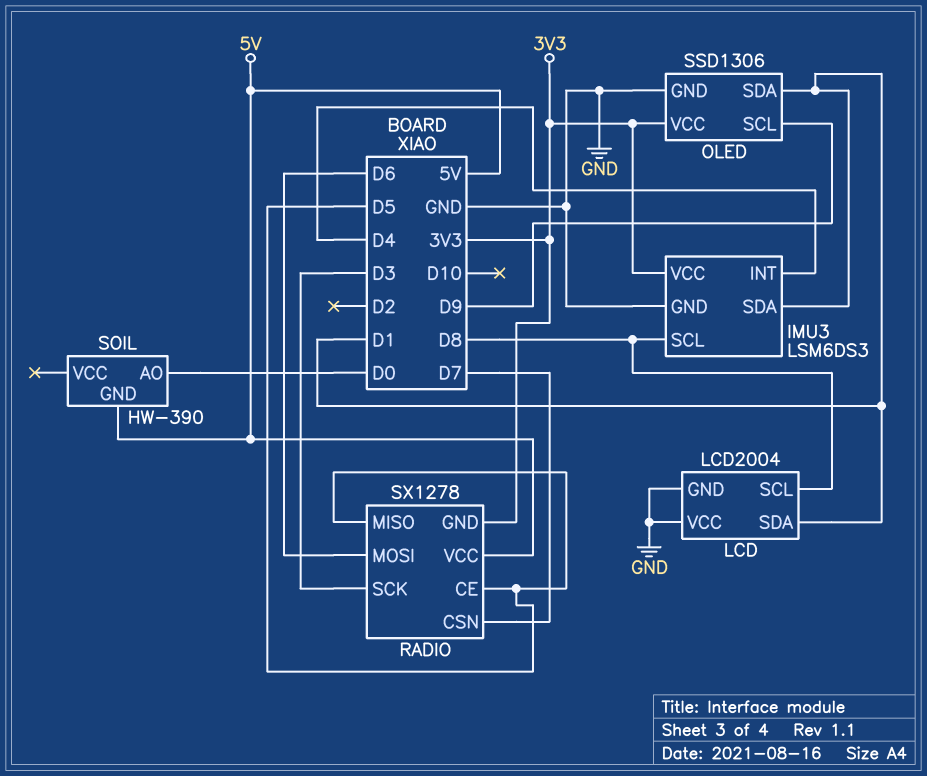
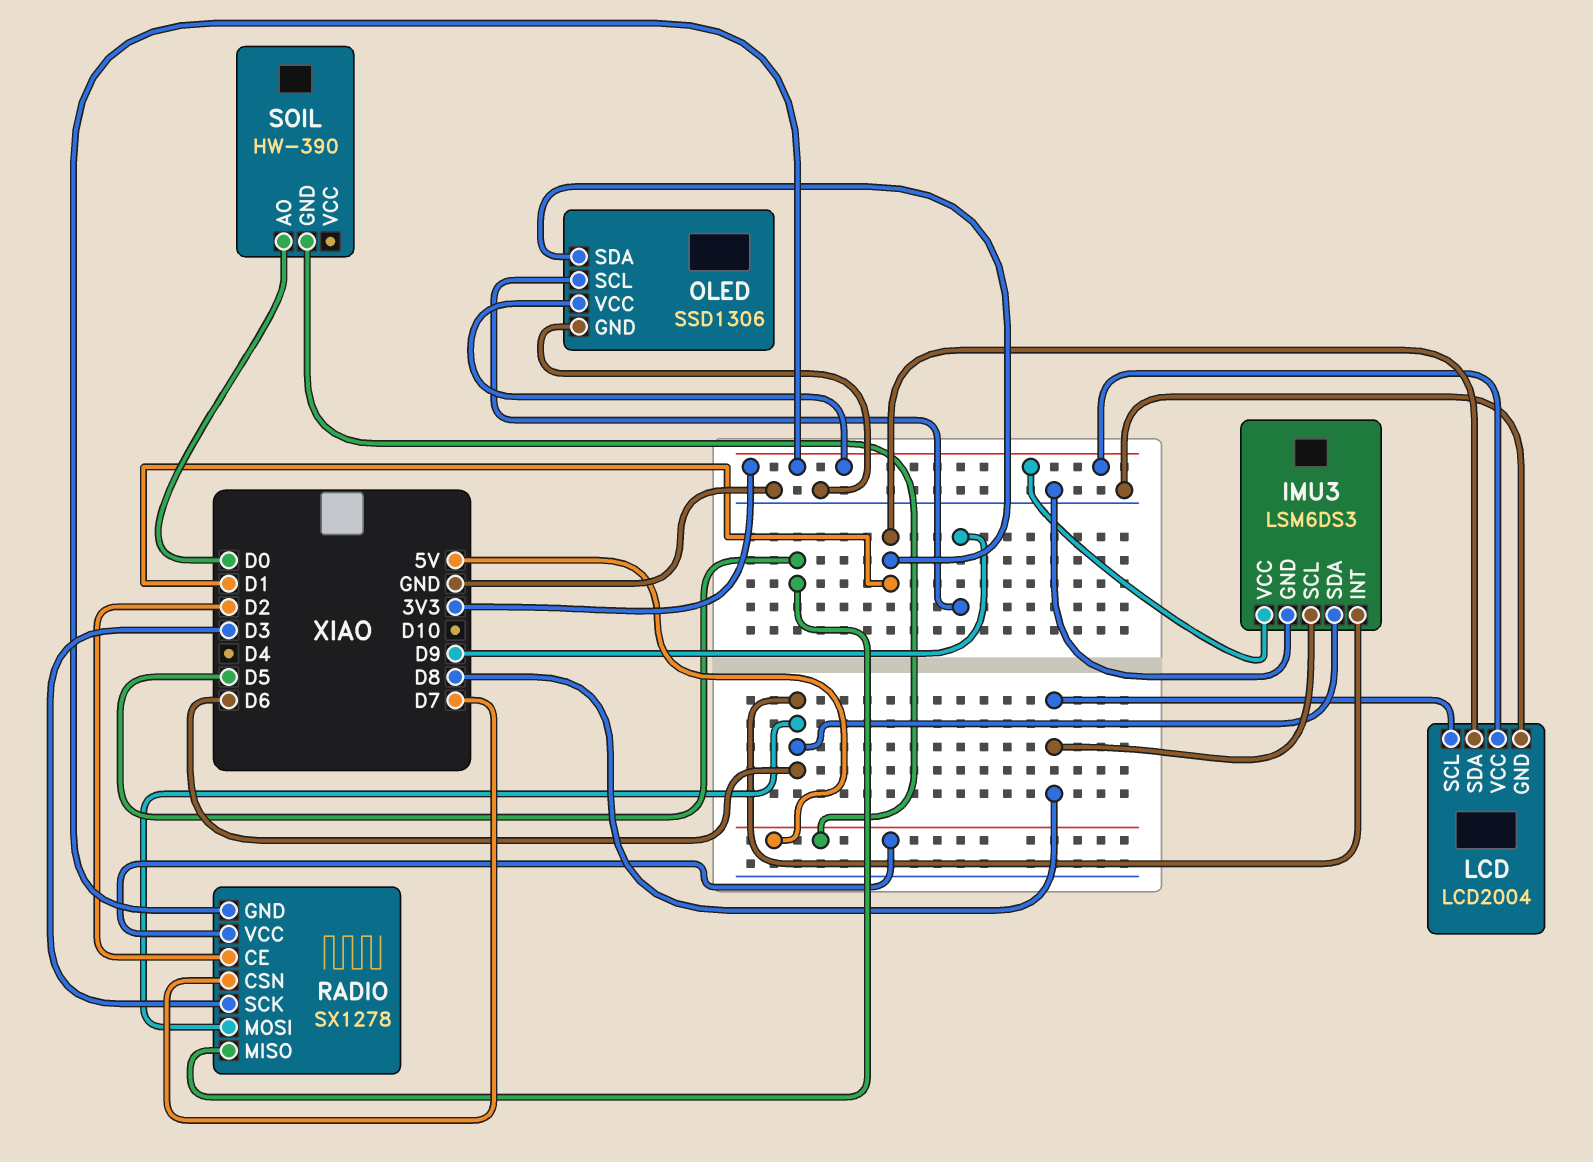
IMU3 pin INT: D4 -> D6
IMU3 pin SDA: D1 -> D6
LCD pin VCC: GND -> 3V3
RADIO pin CE: D5 -> D2

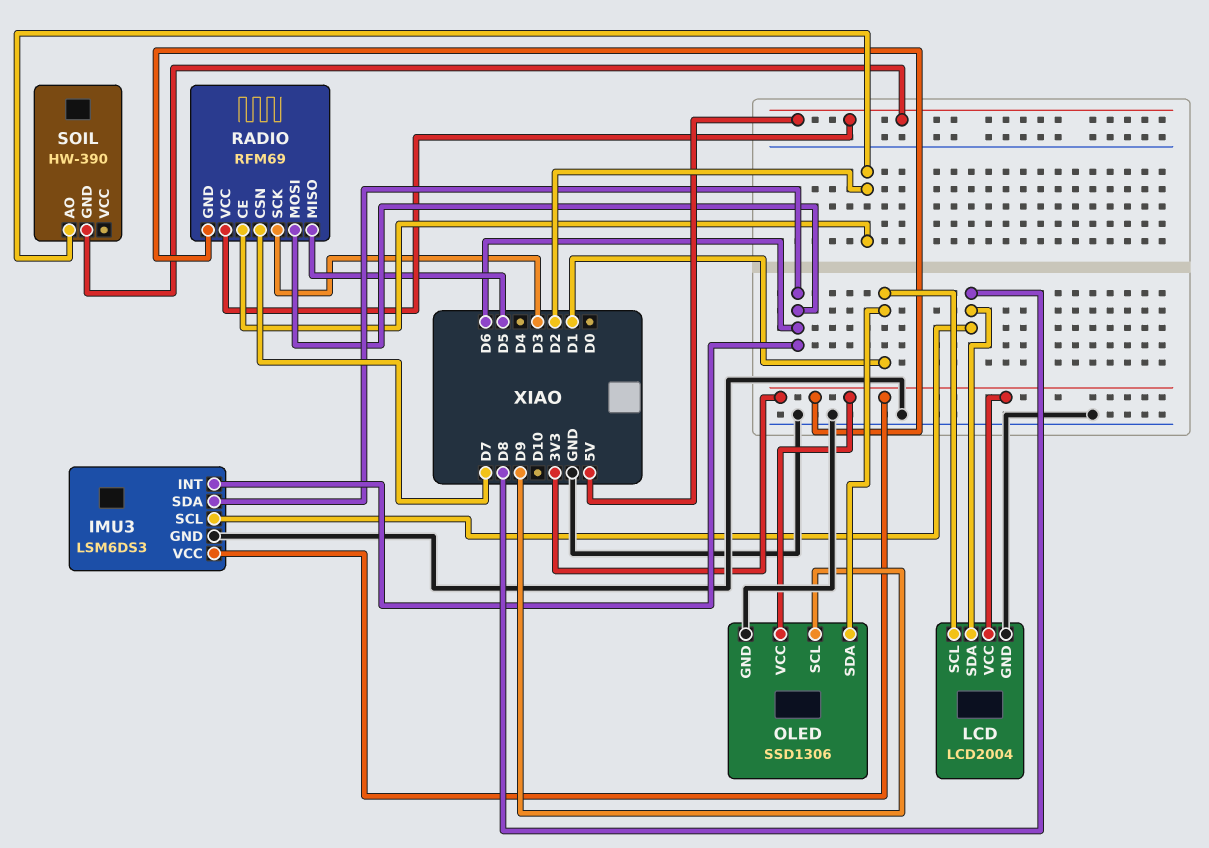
LCD pin SCL: D8 -> D1
LCD pin SDA: D1 -> D8
RADIO: SX1278 -> RFM69
SOIL pin AO: D0 -> D2

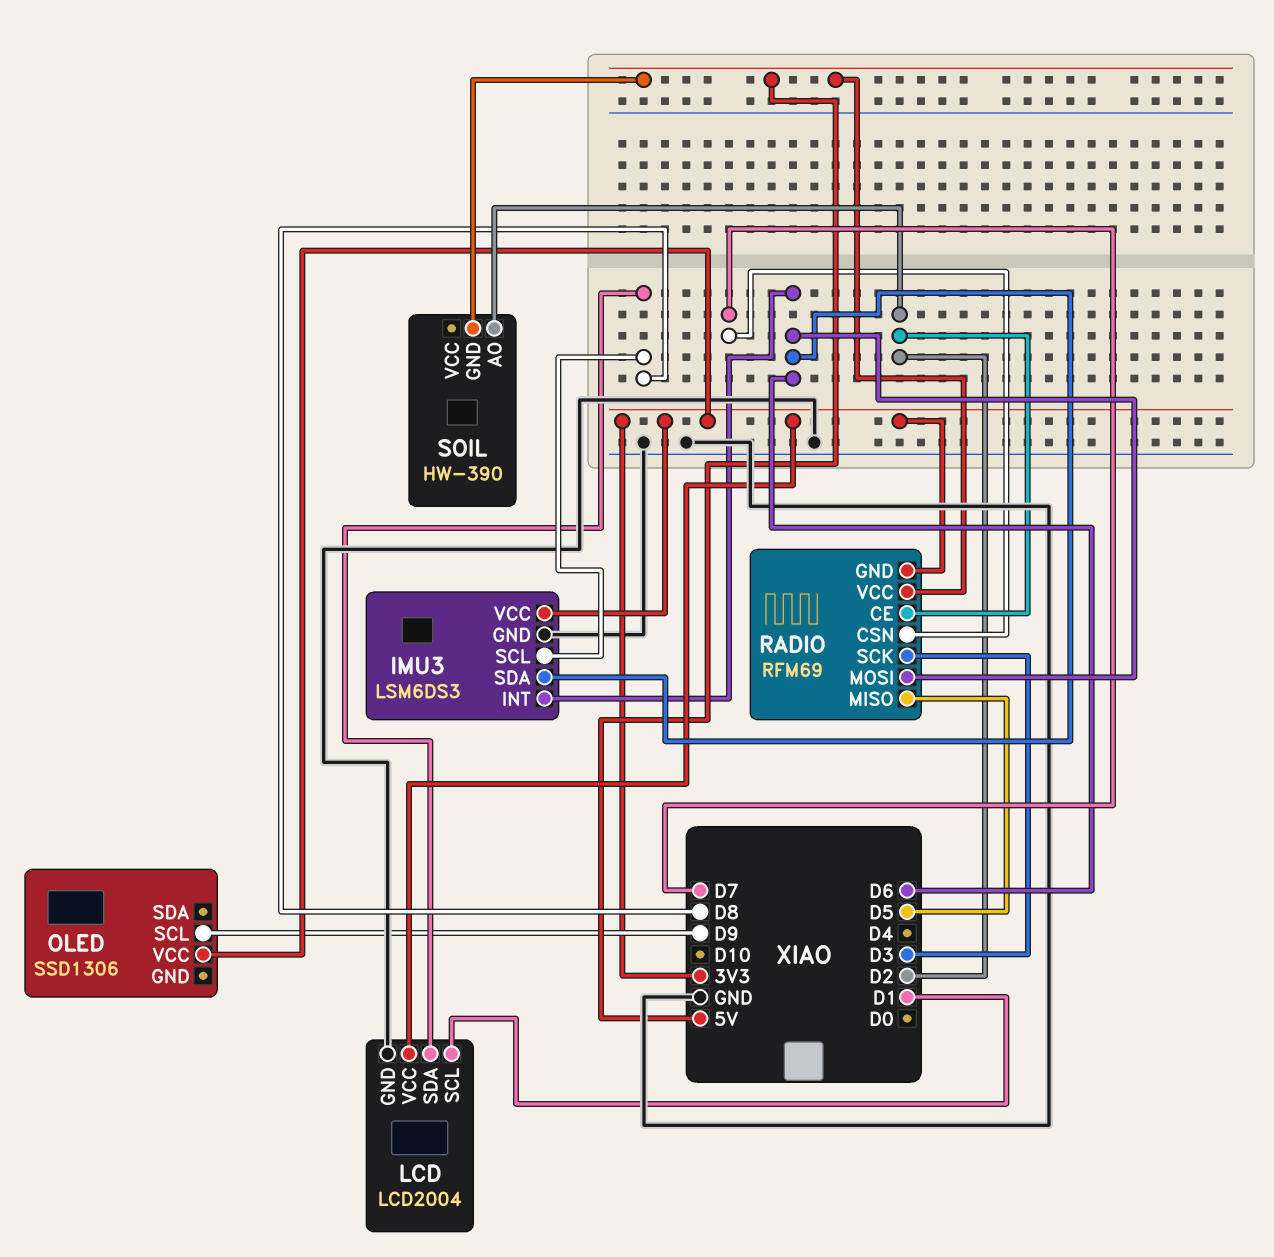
OLED pin GND: GND -> none
OLED pin SDA: D1 -> none

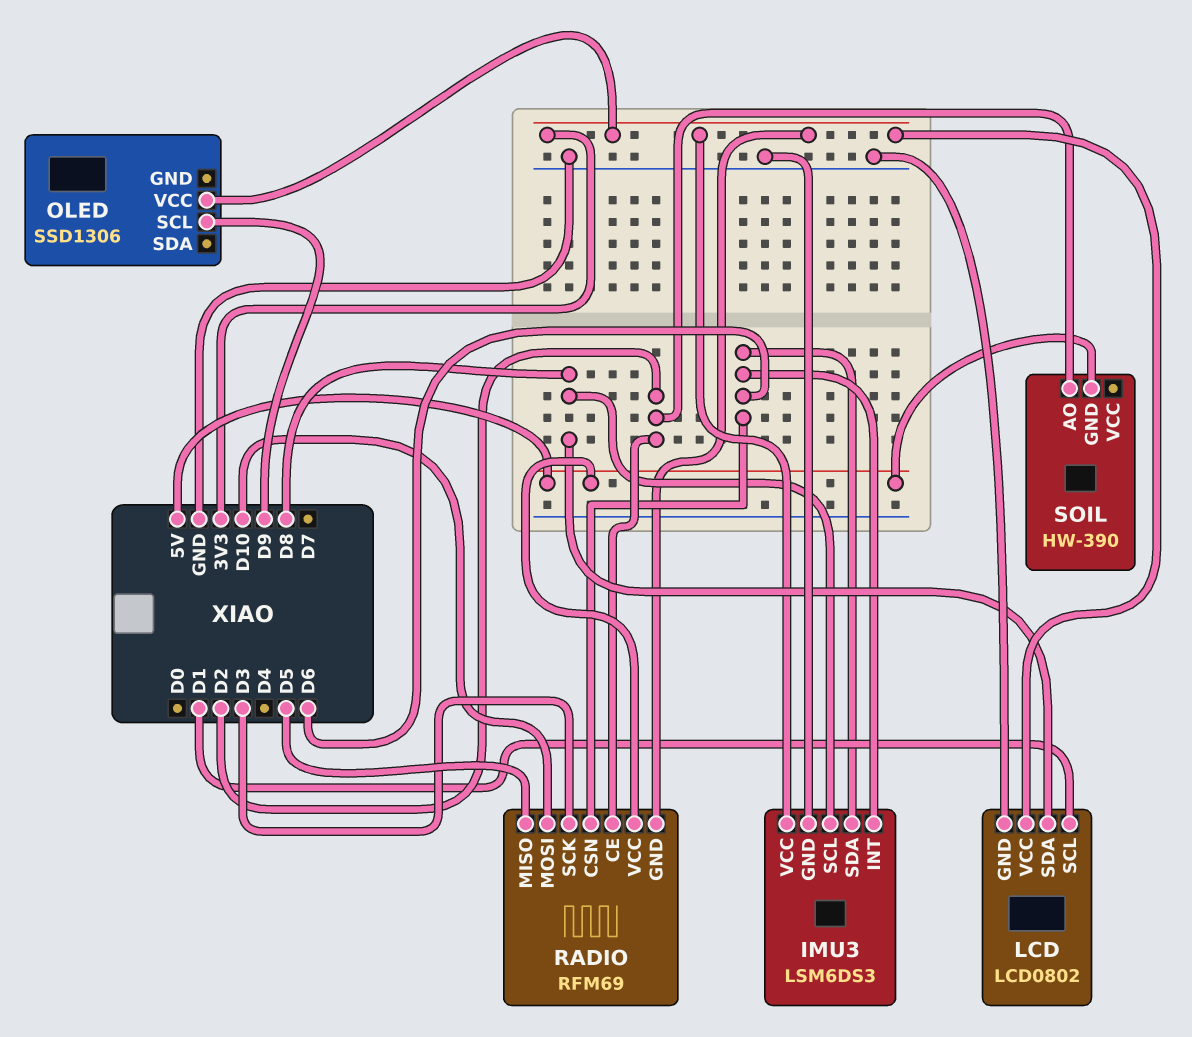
LCD: LCD2004 -> LCD0802
RADIO pin CSN: D7 -> D6
RADIO pin MOSI: D6 -> D10

